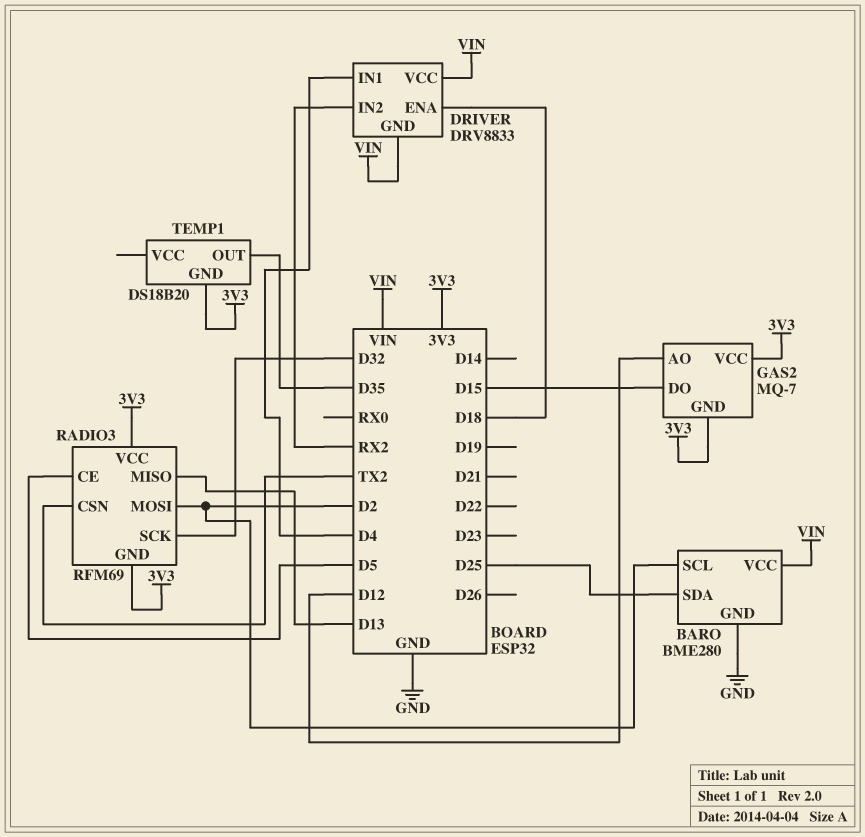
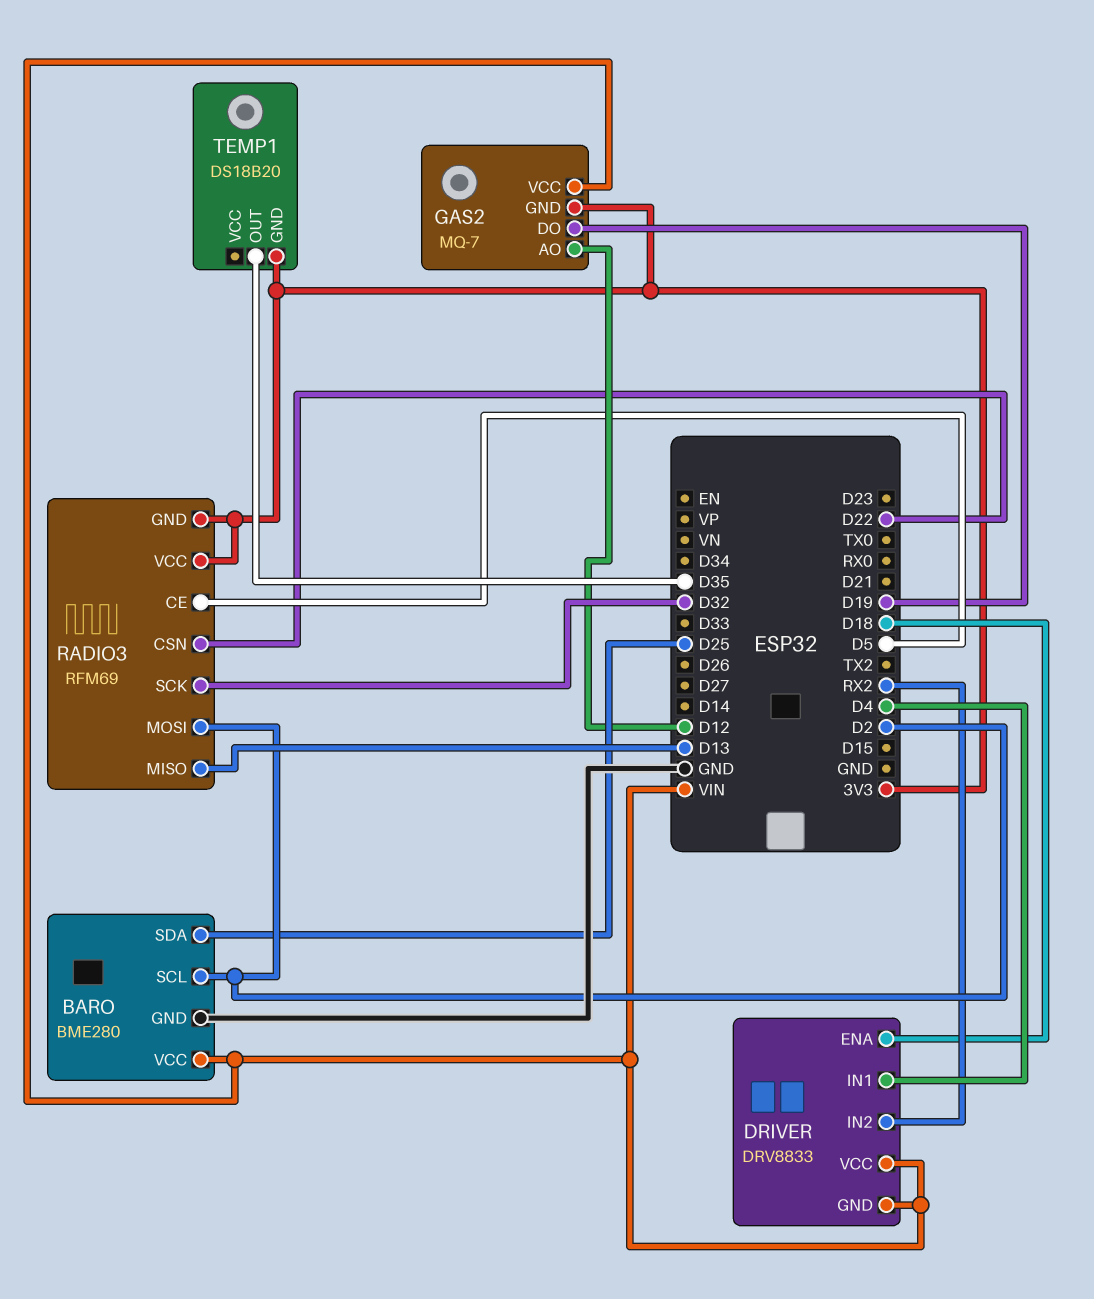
GAS2 pin DO: D15 -> D19
GAS2 pin VCC: 3V3 -> VIN
RADIO3 pin CSN: TX2 -> D22

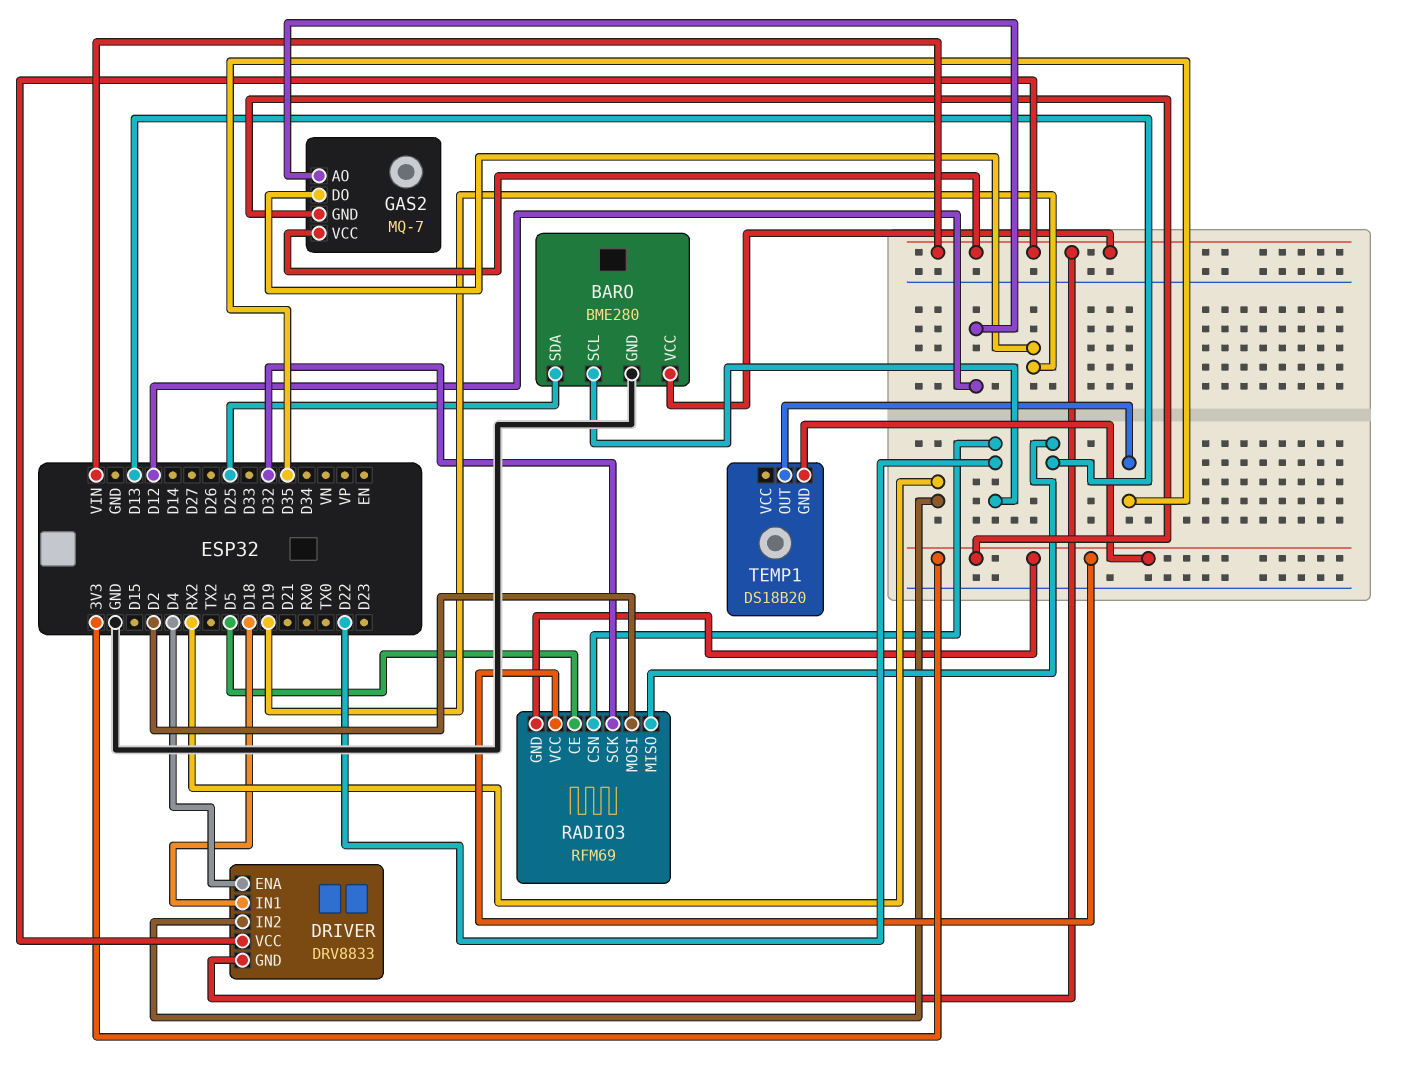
BARO pin SCL: D2 -> D22
DRIVER pin ENA: D18 -> D4
DRIVER pin IN1: D4 -> D18

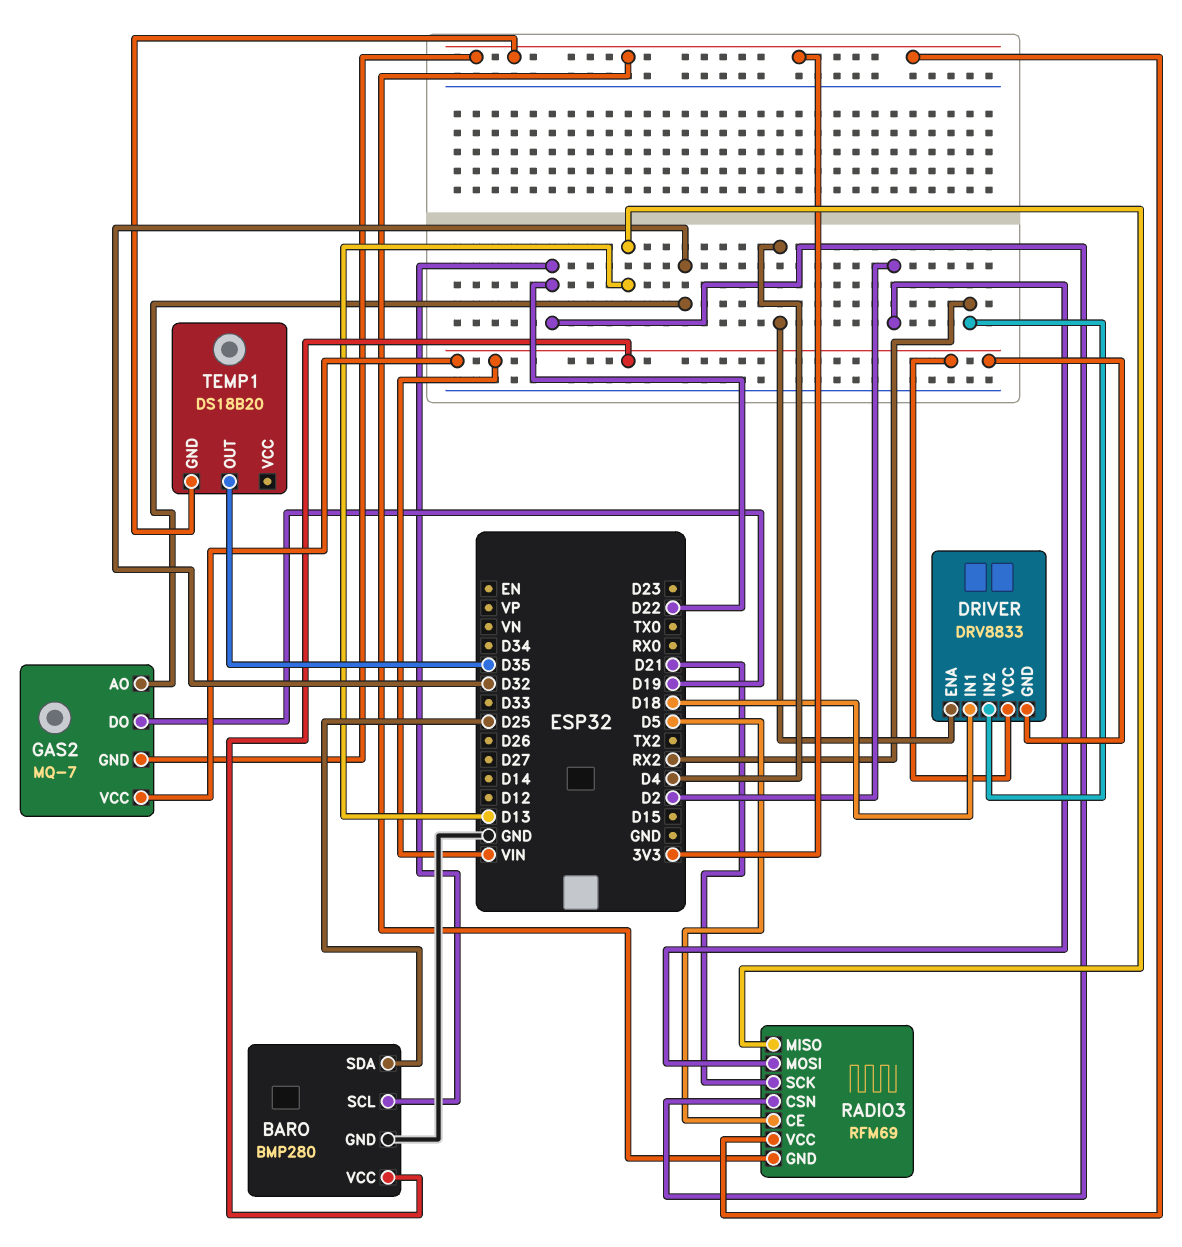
BARO: BME280 -> BMP280
GAS2 pin AO: D12 -> D32
RADIO3 pin SCK: D32 -> D21

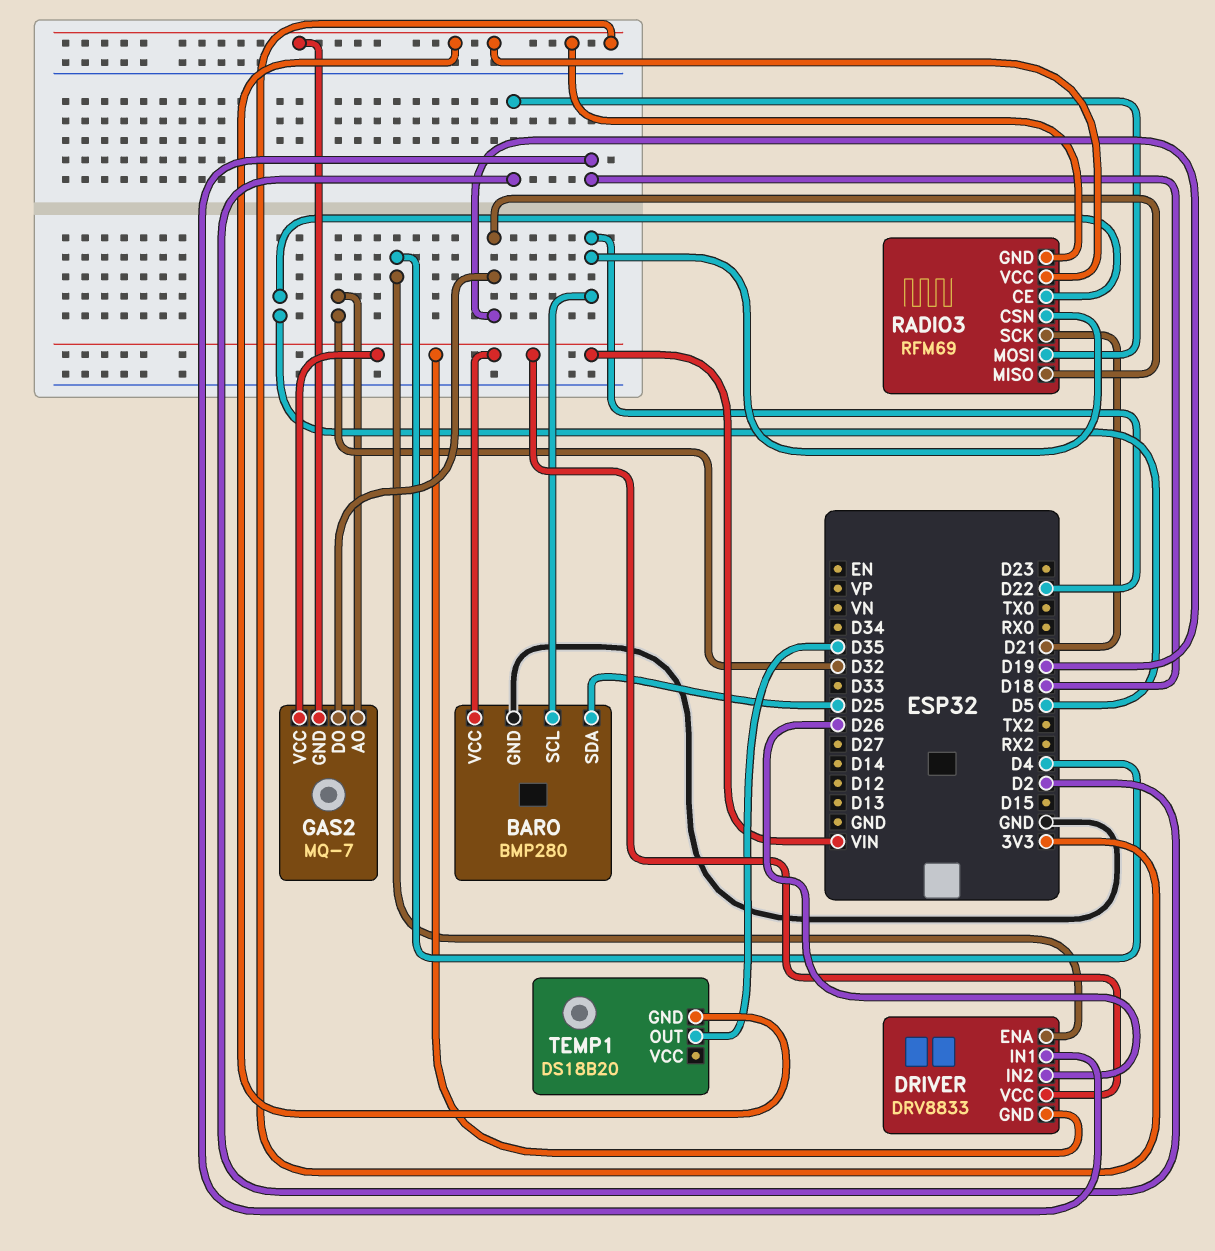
DRIVER pin IN2: RX2 -> D26
RADIO3 pin MISO: D13 -> D19

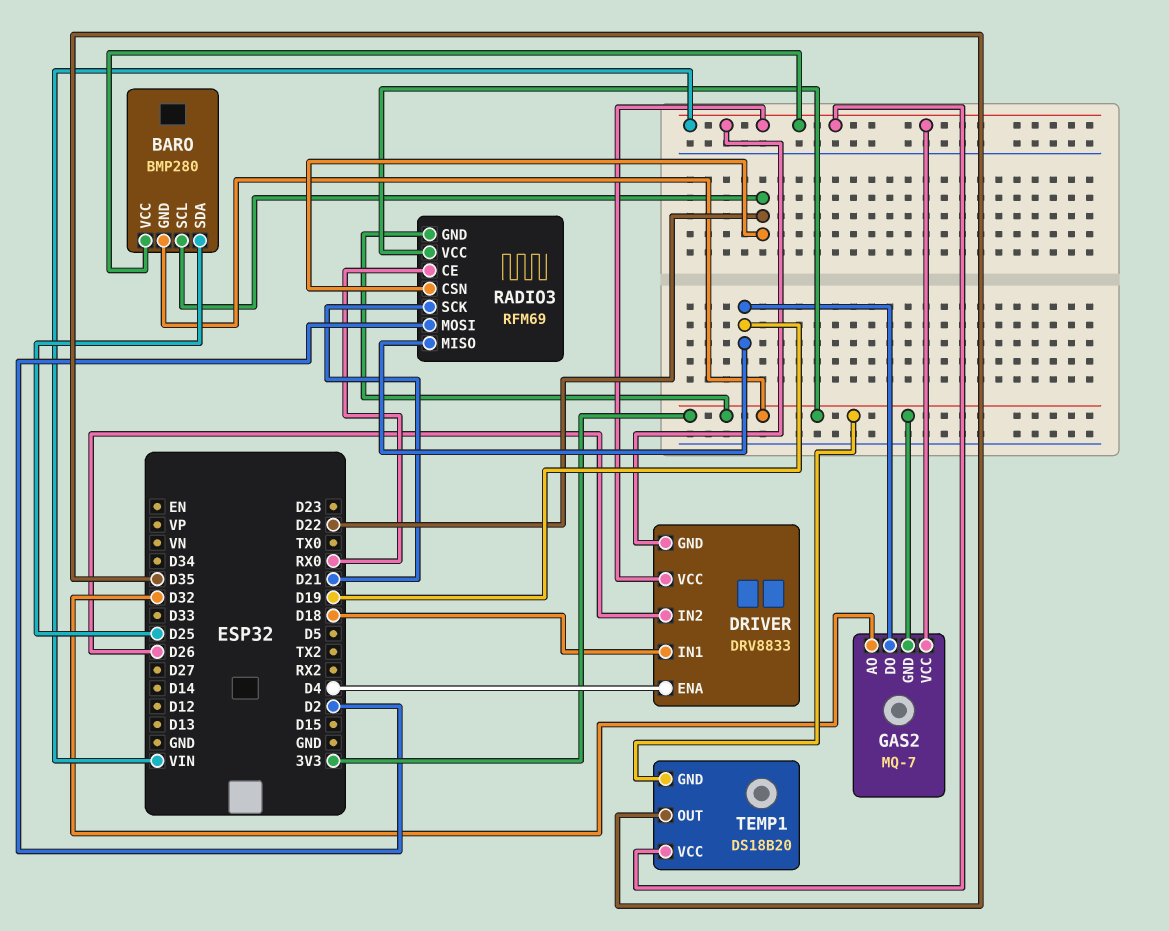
BARO pin GND: GND -> 3V3
RADIO3 pin CE: D5 -> RX0
TEMP1 pin VCC: none -> VIN

